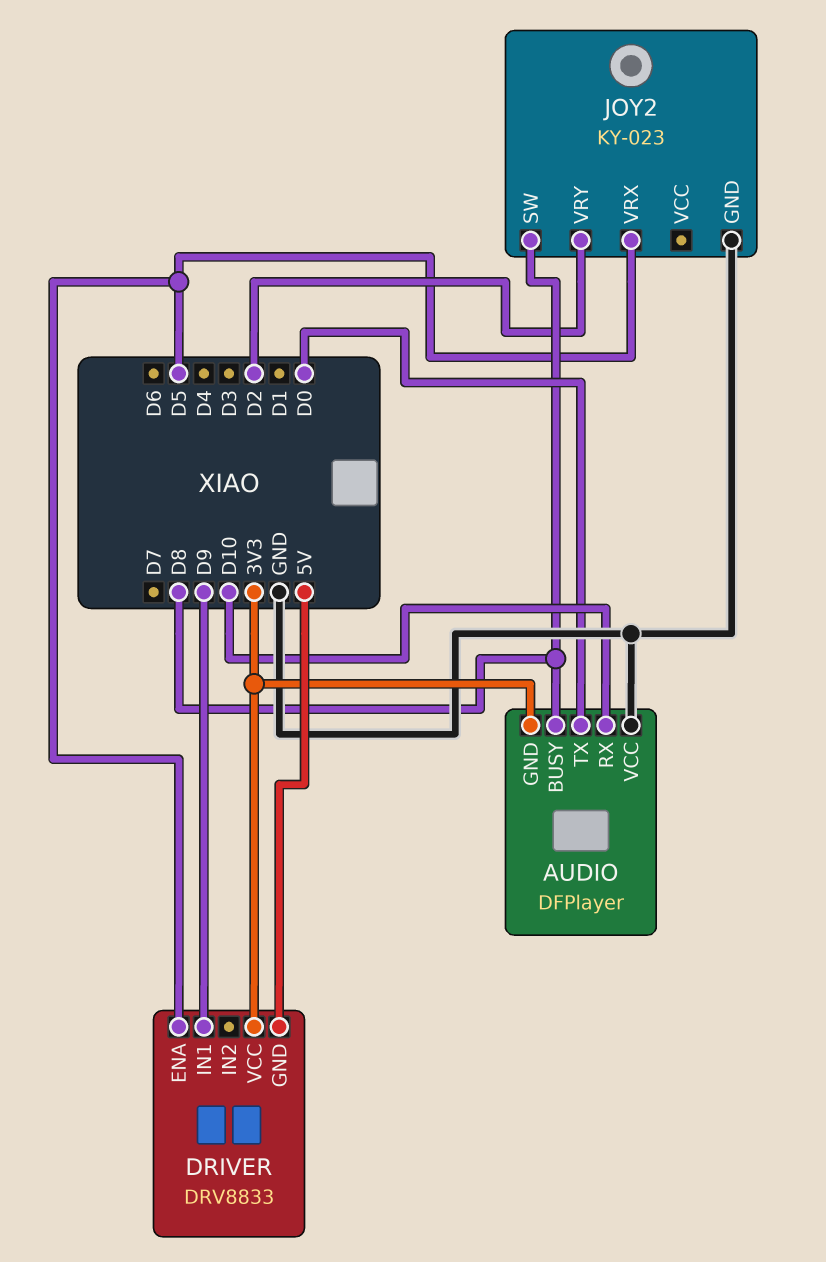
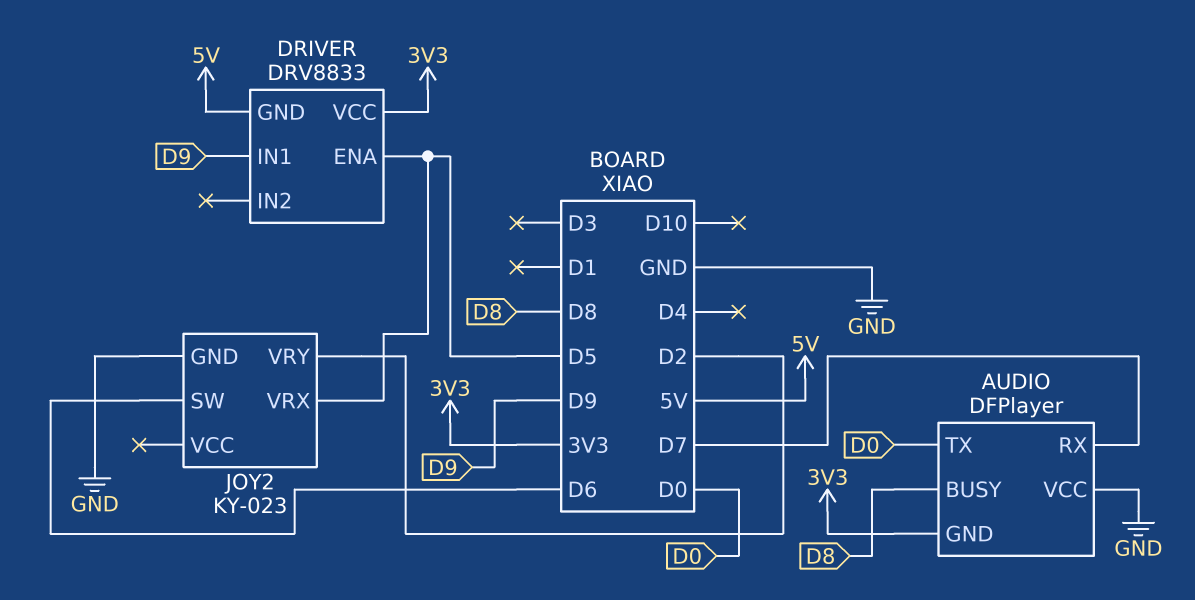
AUDIO pin RX: D10 -> D7
JOY2 pin SW: D8 -> D6

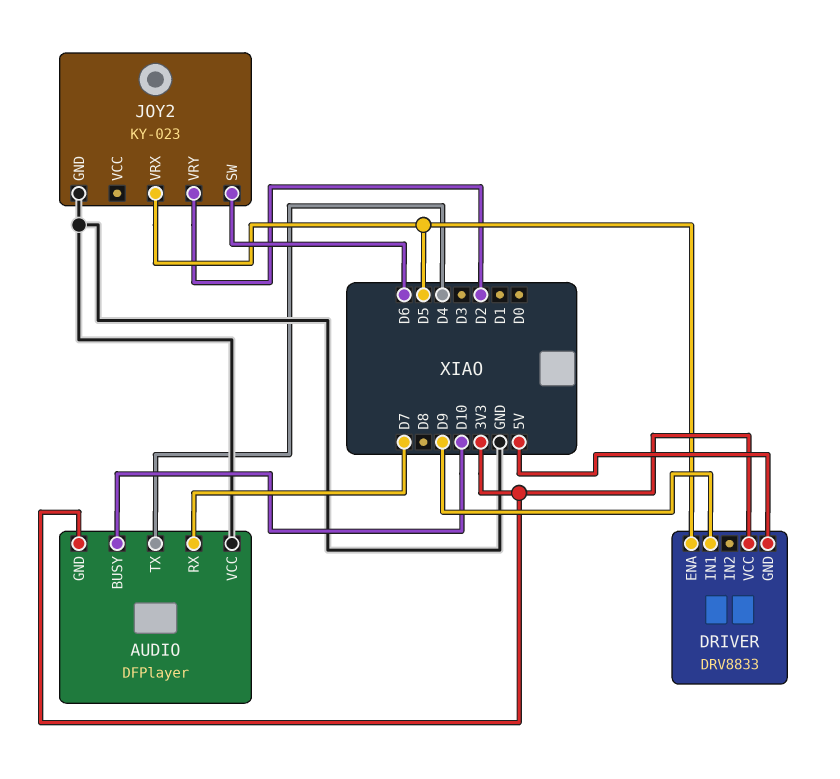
AUDIO pin BUSY: D8 -> D10
AUDIO pin TX: D0 -> D4

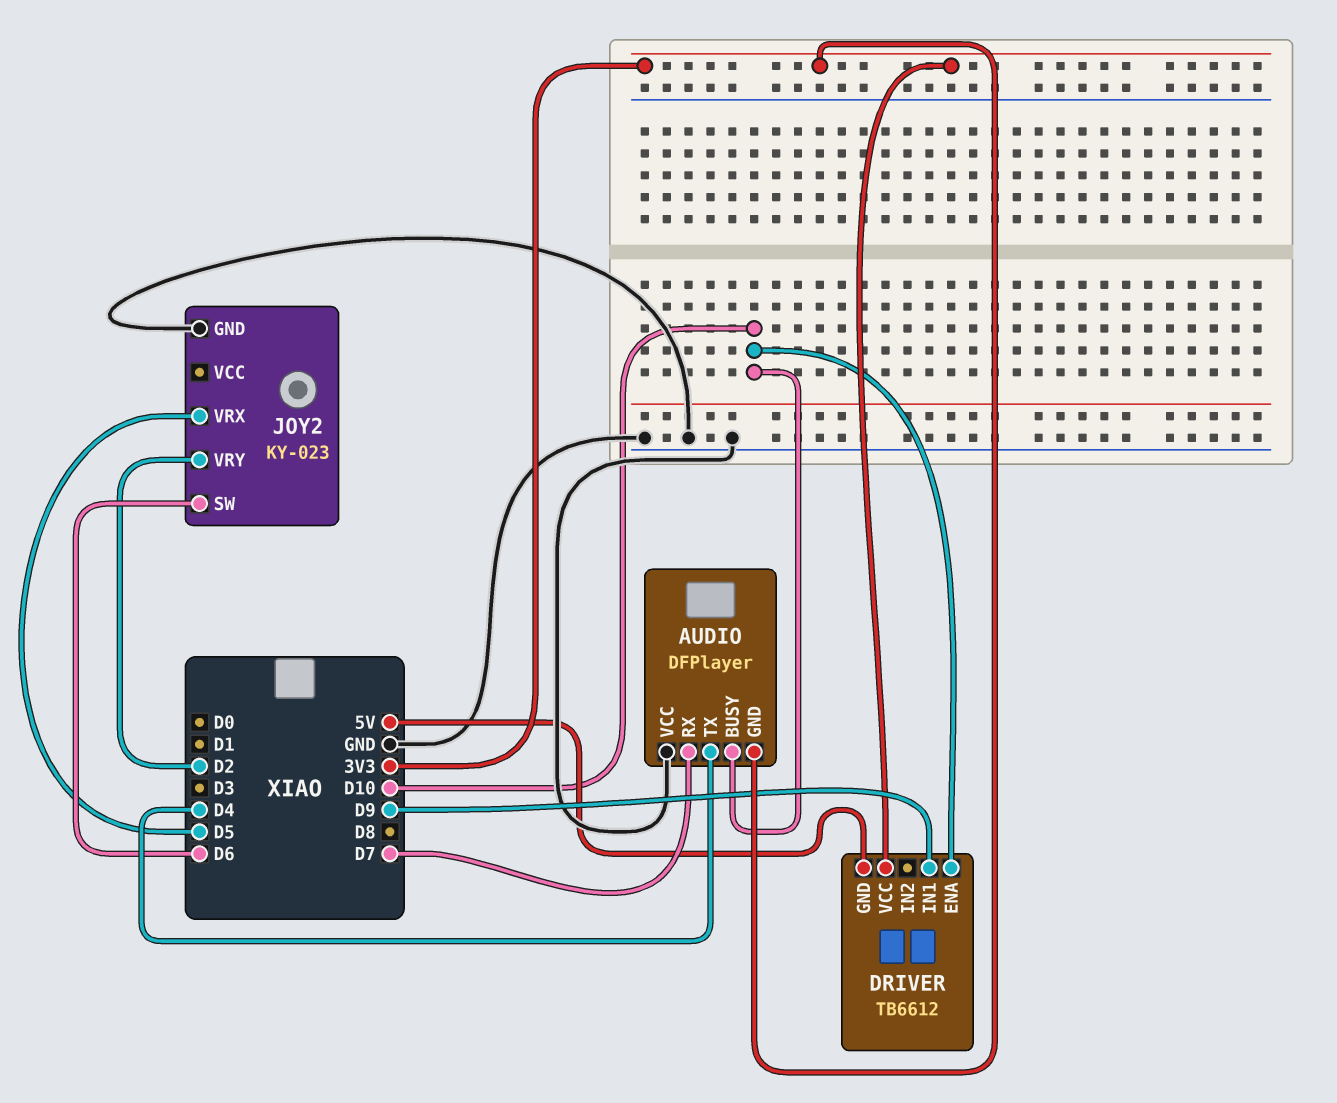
DRIVER: DRV8833 -> TB6612
DRIVER pin ENA: D5 -> D10

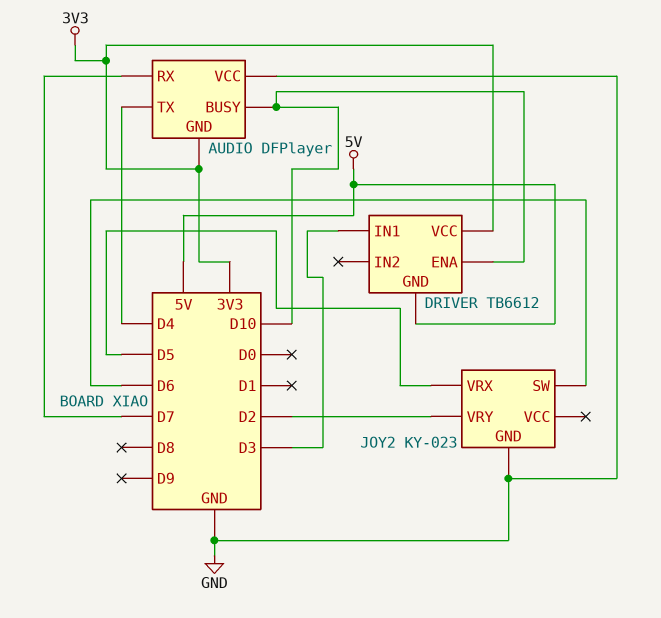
DRIVER pin IN1: D9 -> D3

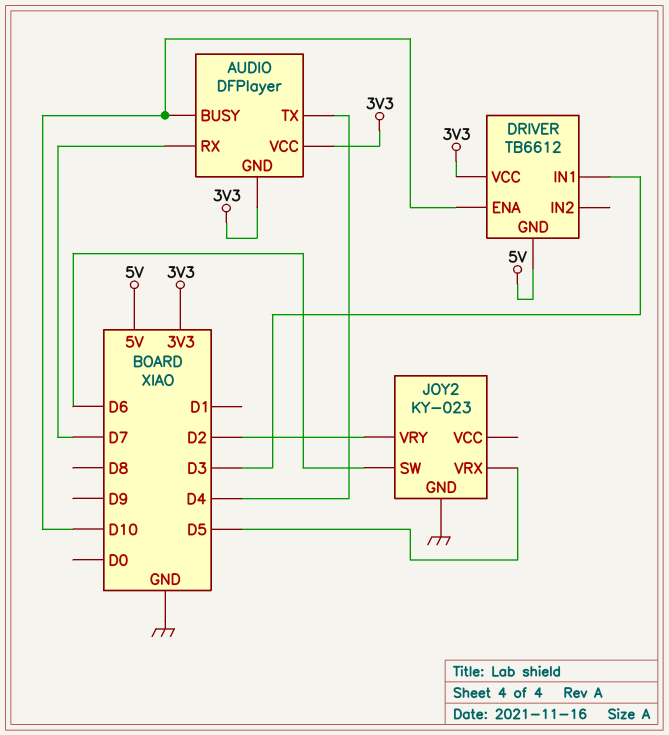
AUDIO pin VCC: GND -> 3V3

